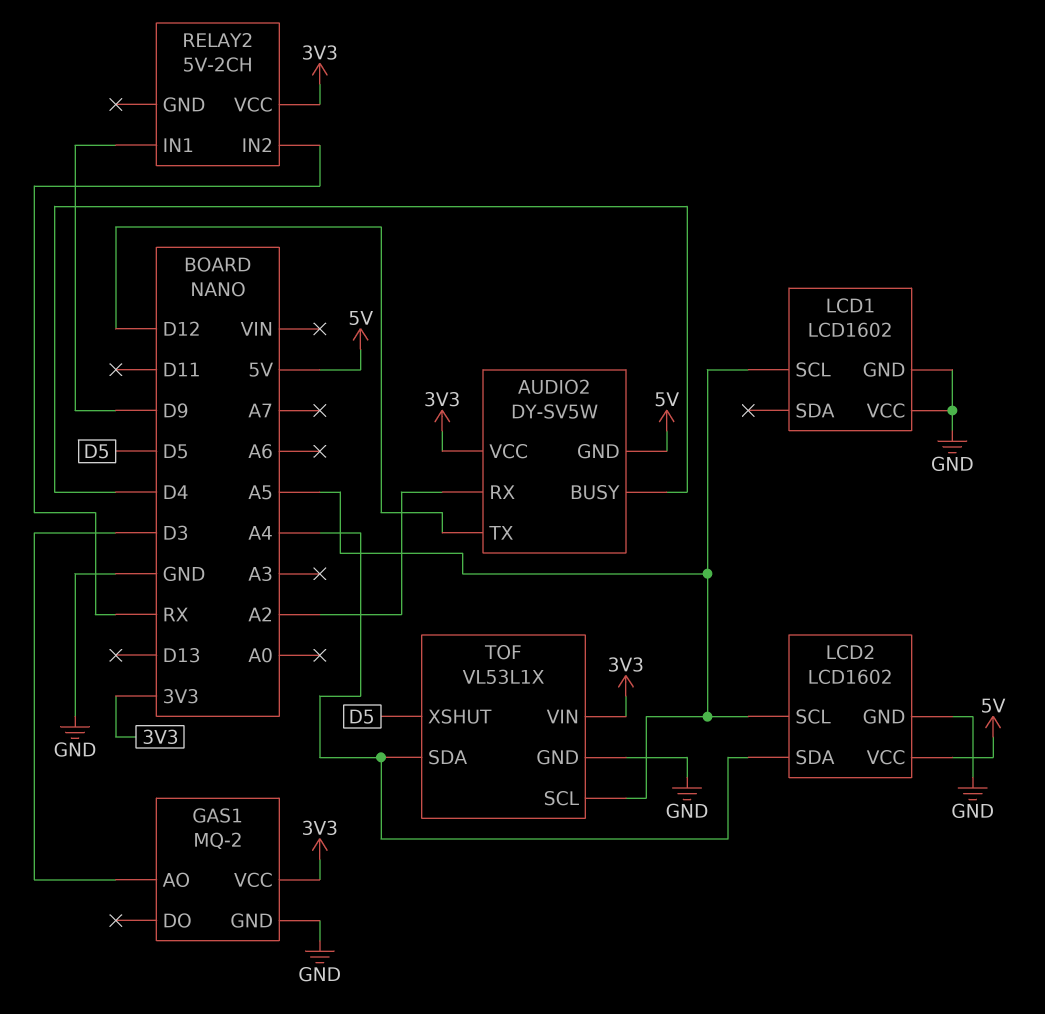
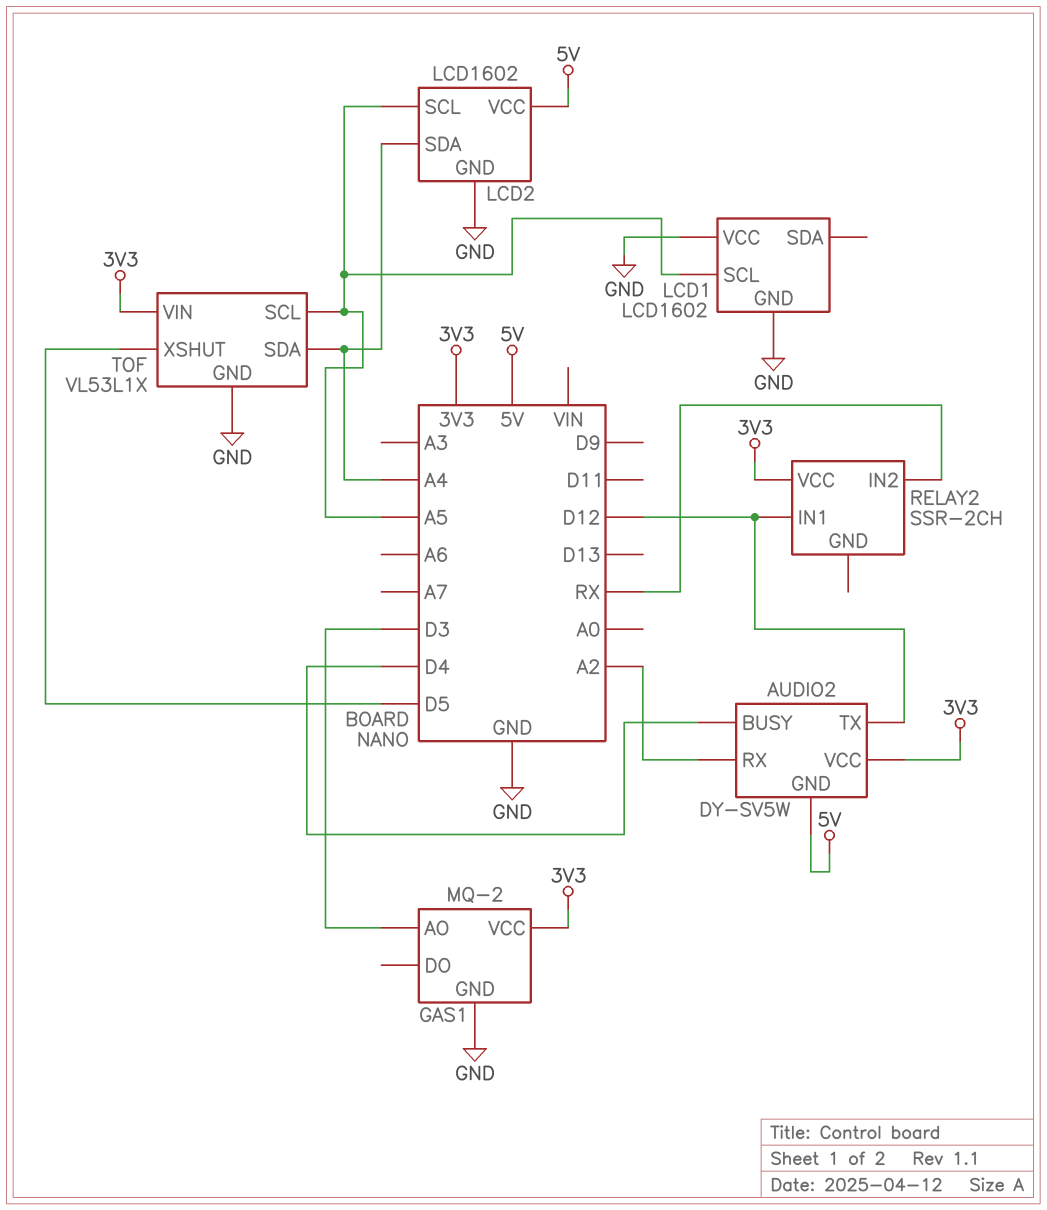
RELAY2: 5V-2CH -> SSR-2CH
RELAY2 pin IN1: D9 -> D12

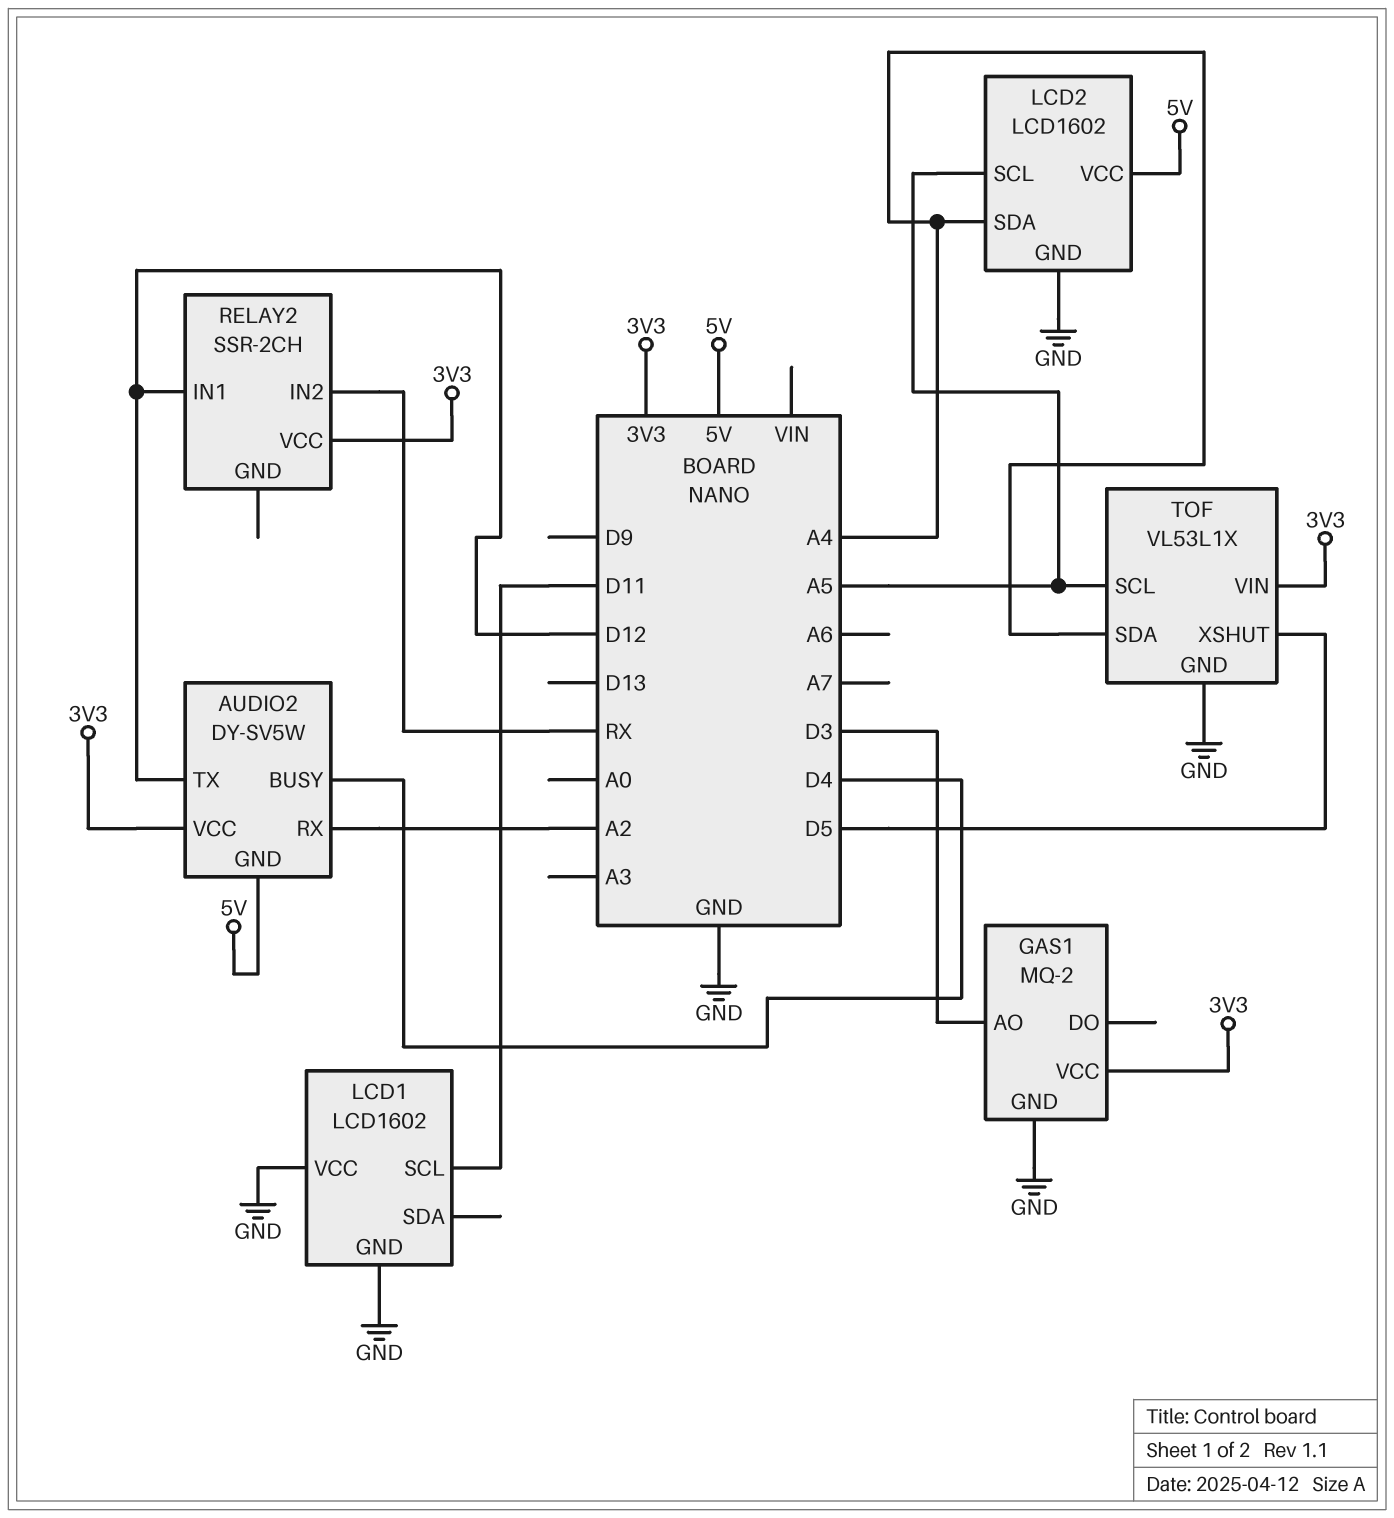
LCD1 pin SCL: A5 -> D11

